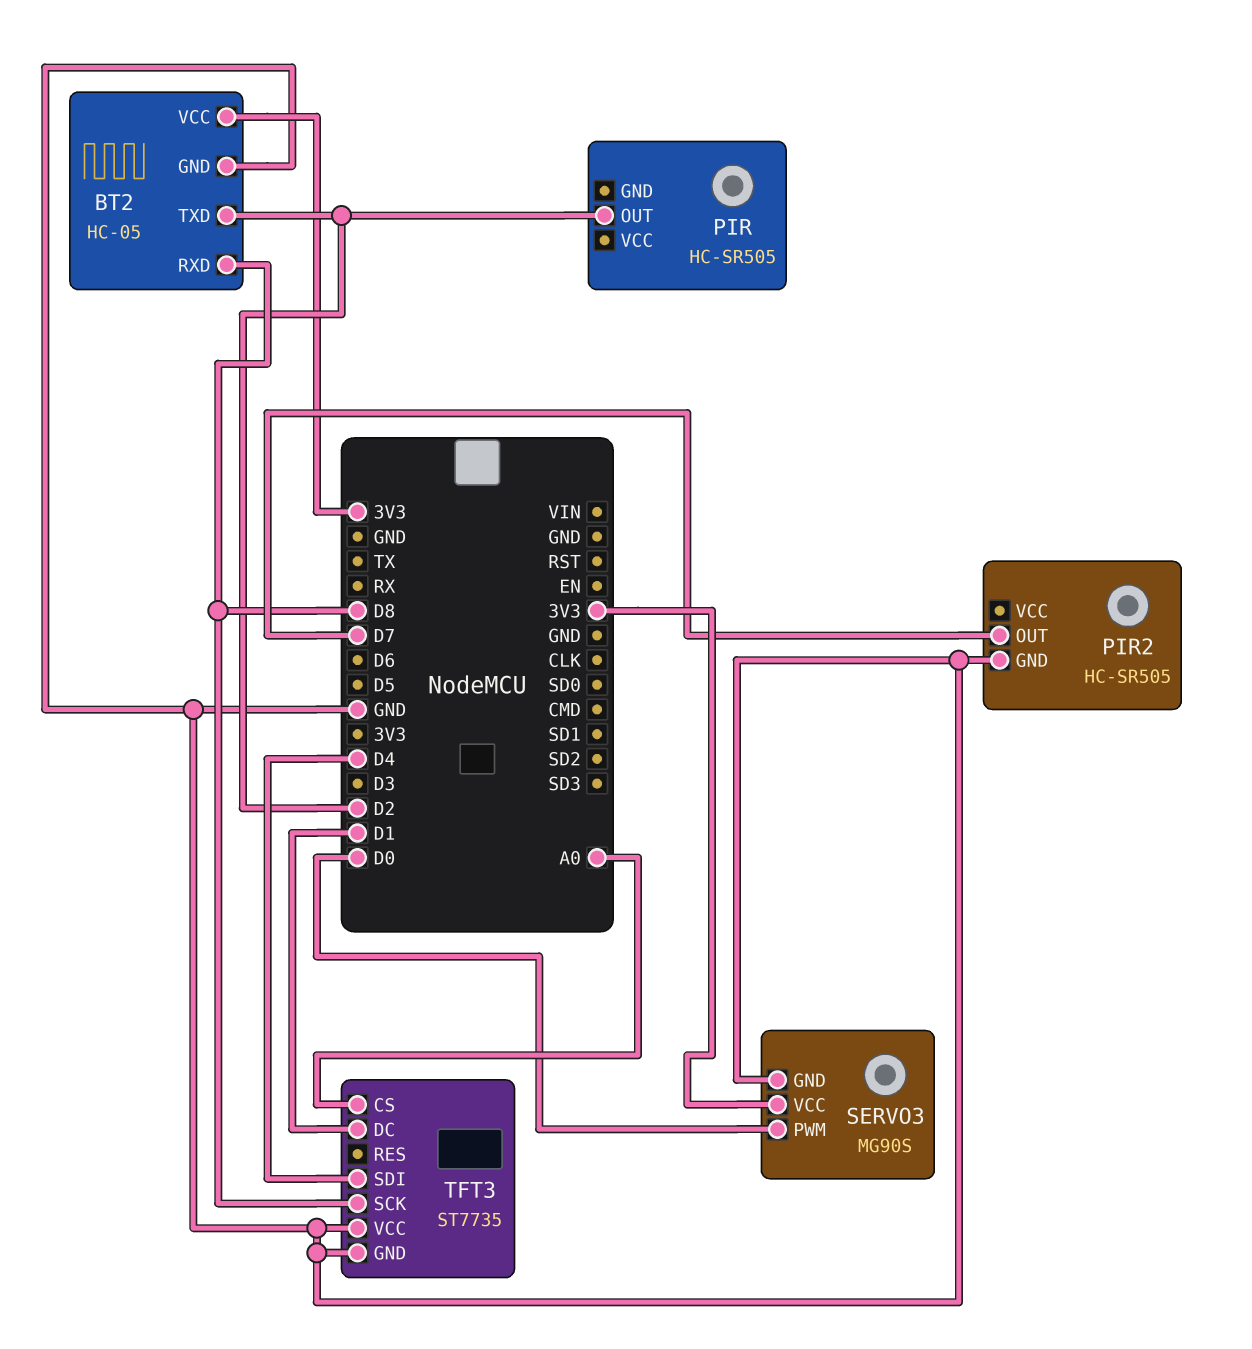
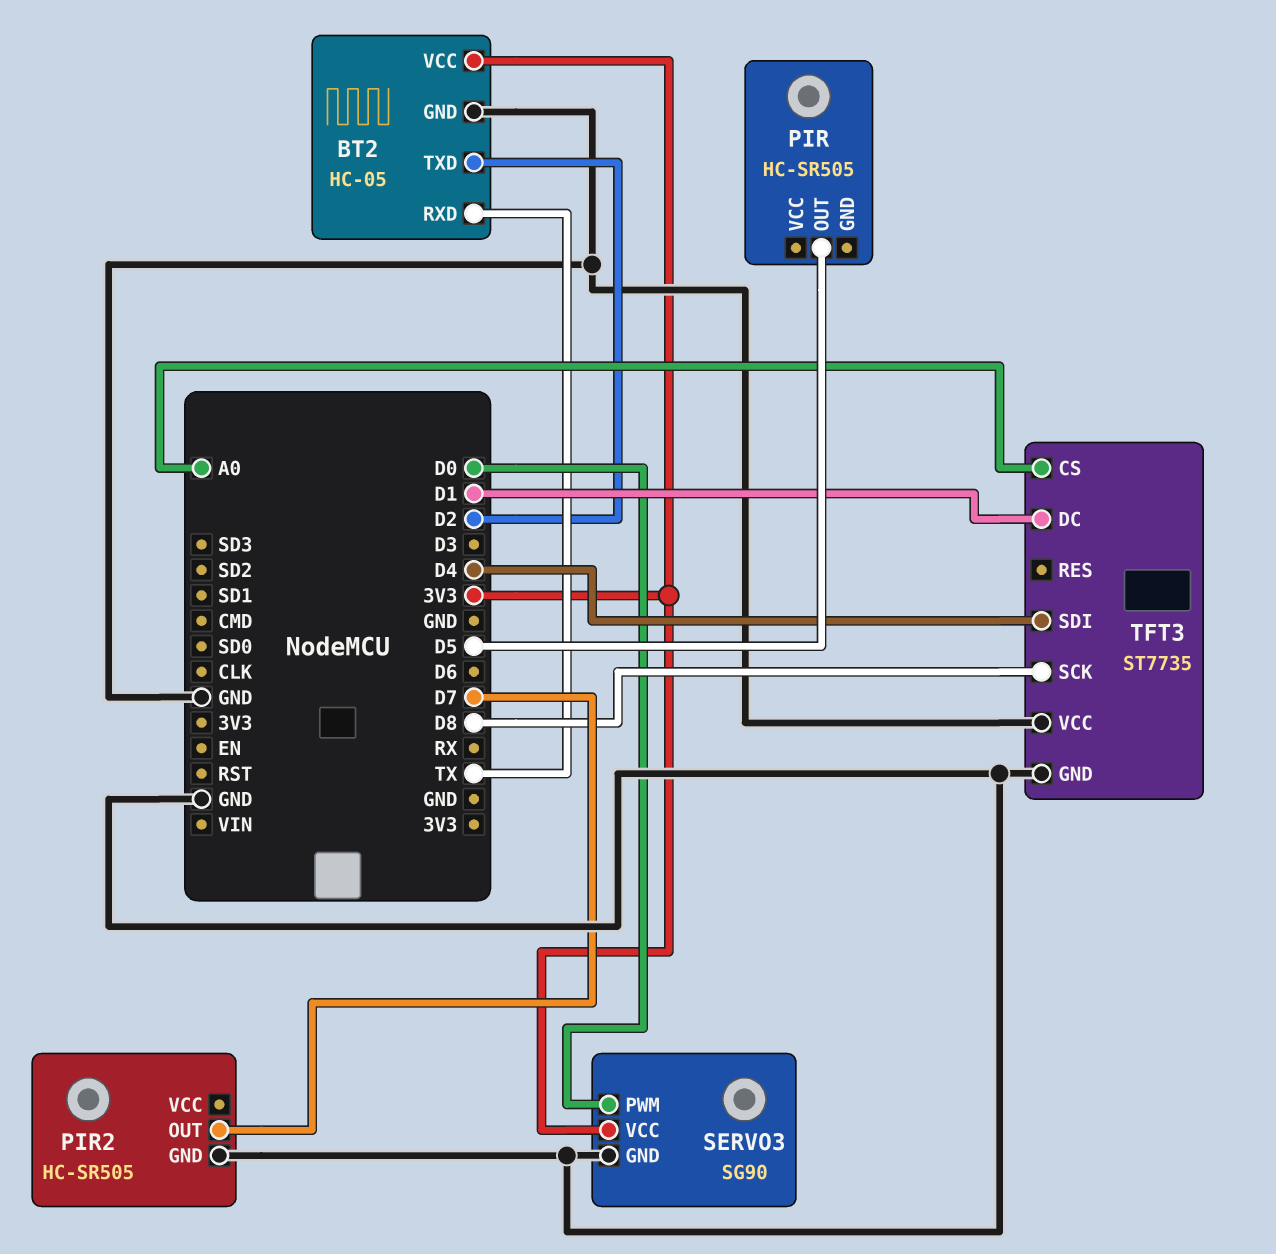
BT2 pin RXD: D8 -> TX
PIR pin OUT: D2 -> D5
SERVO3: MG90S -> SG90

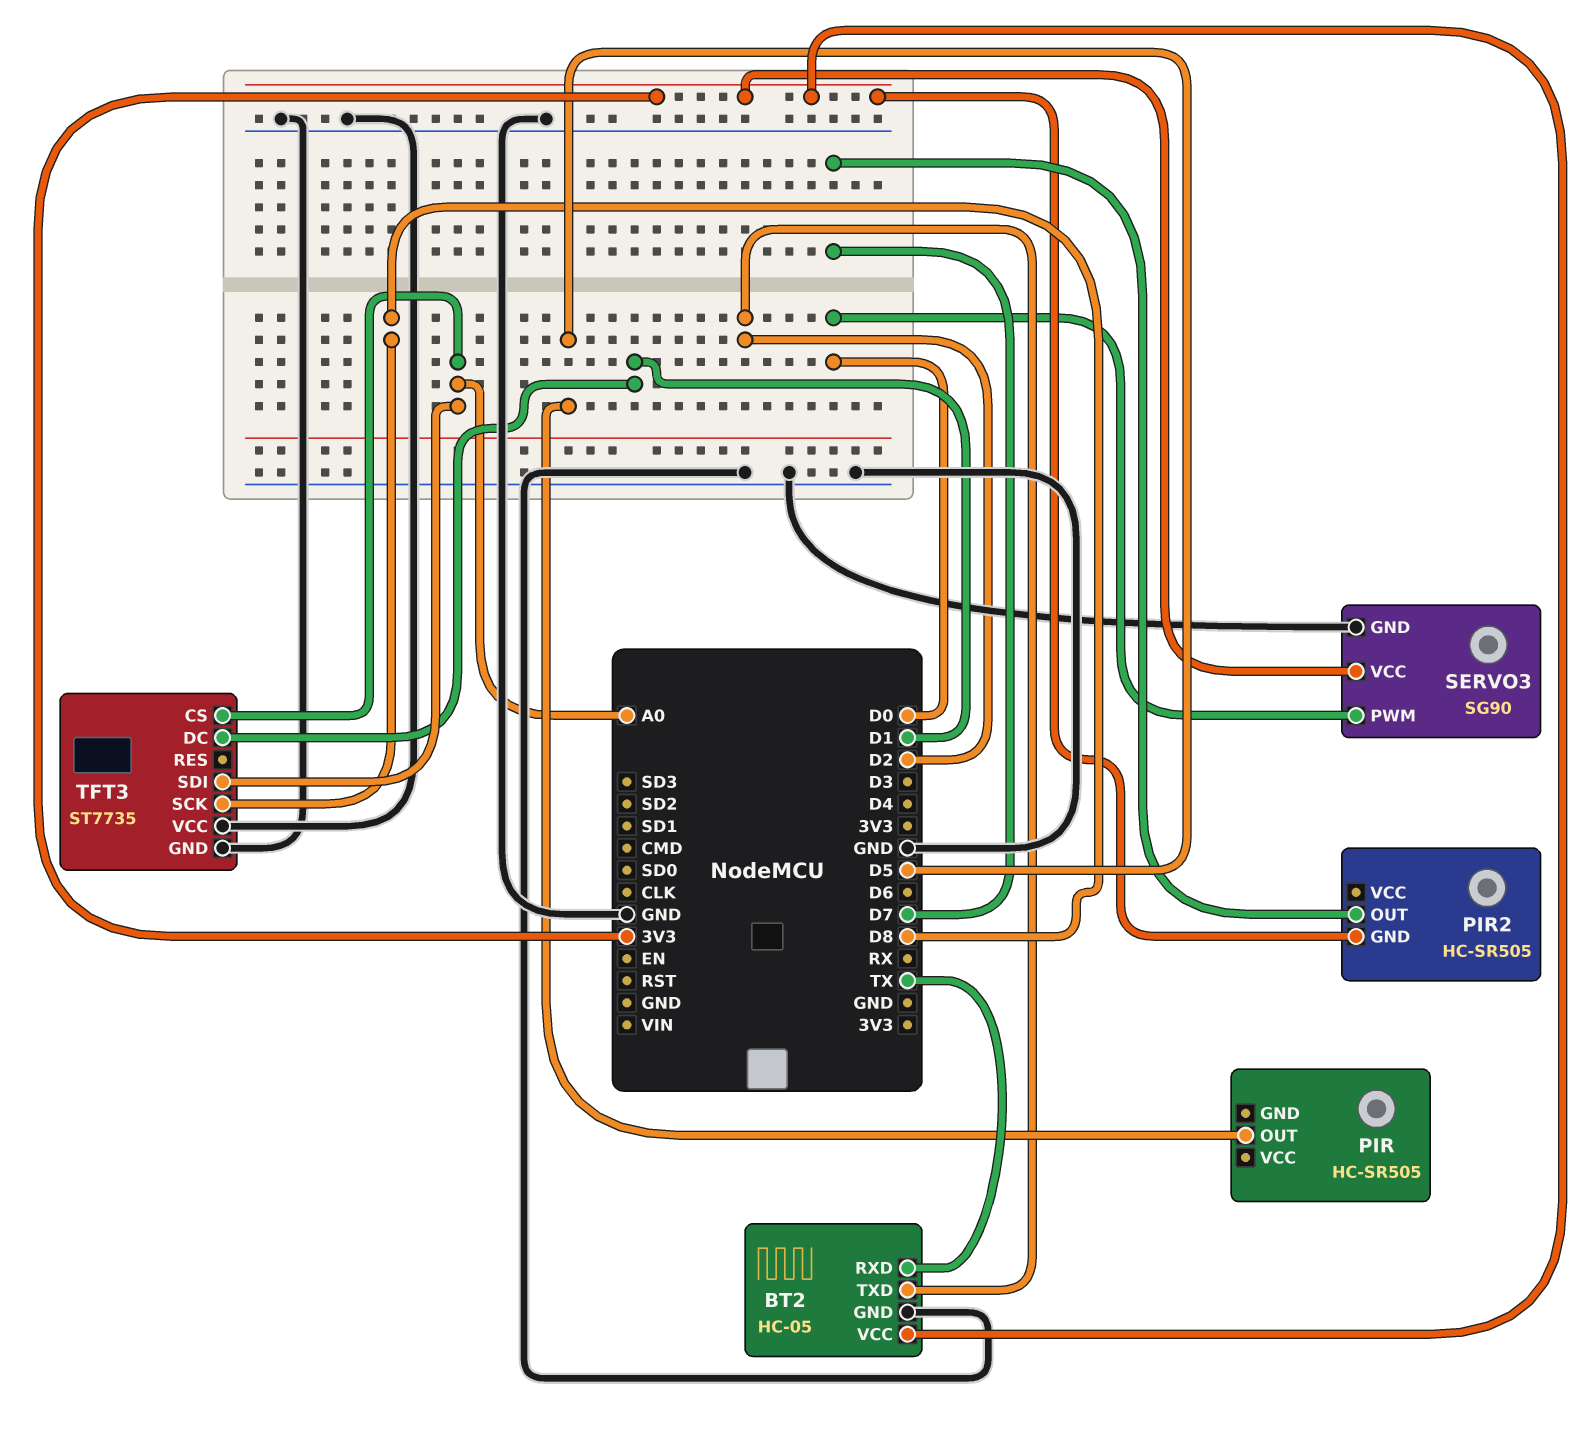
PIR2 pin GND: GND -> 3V3
TFT3 pin SDI: D4 -> A0

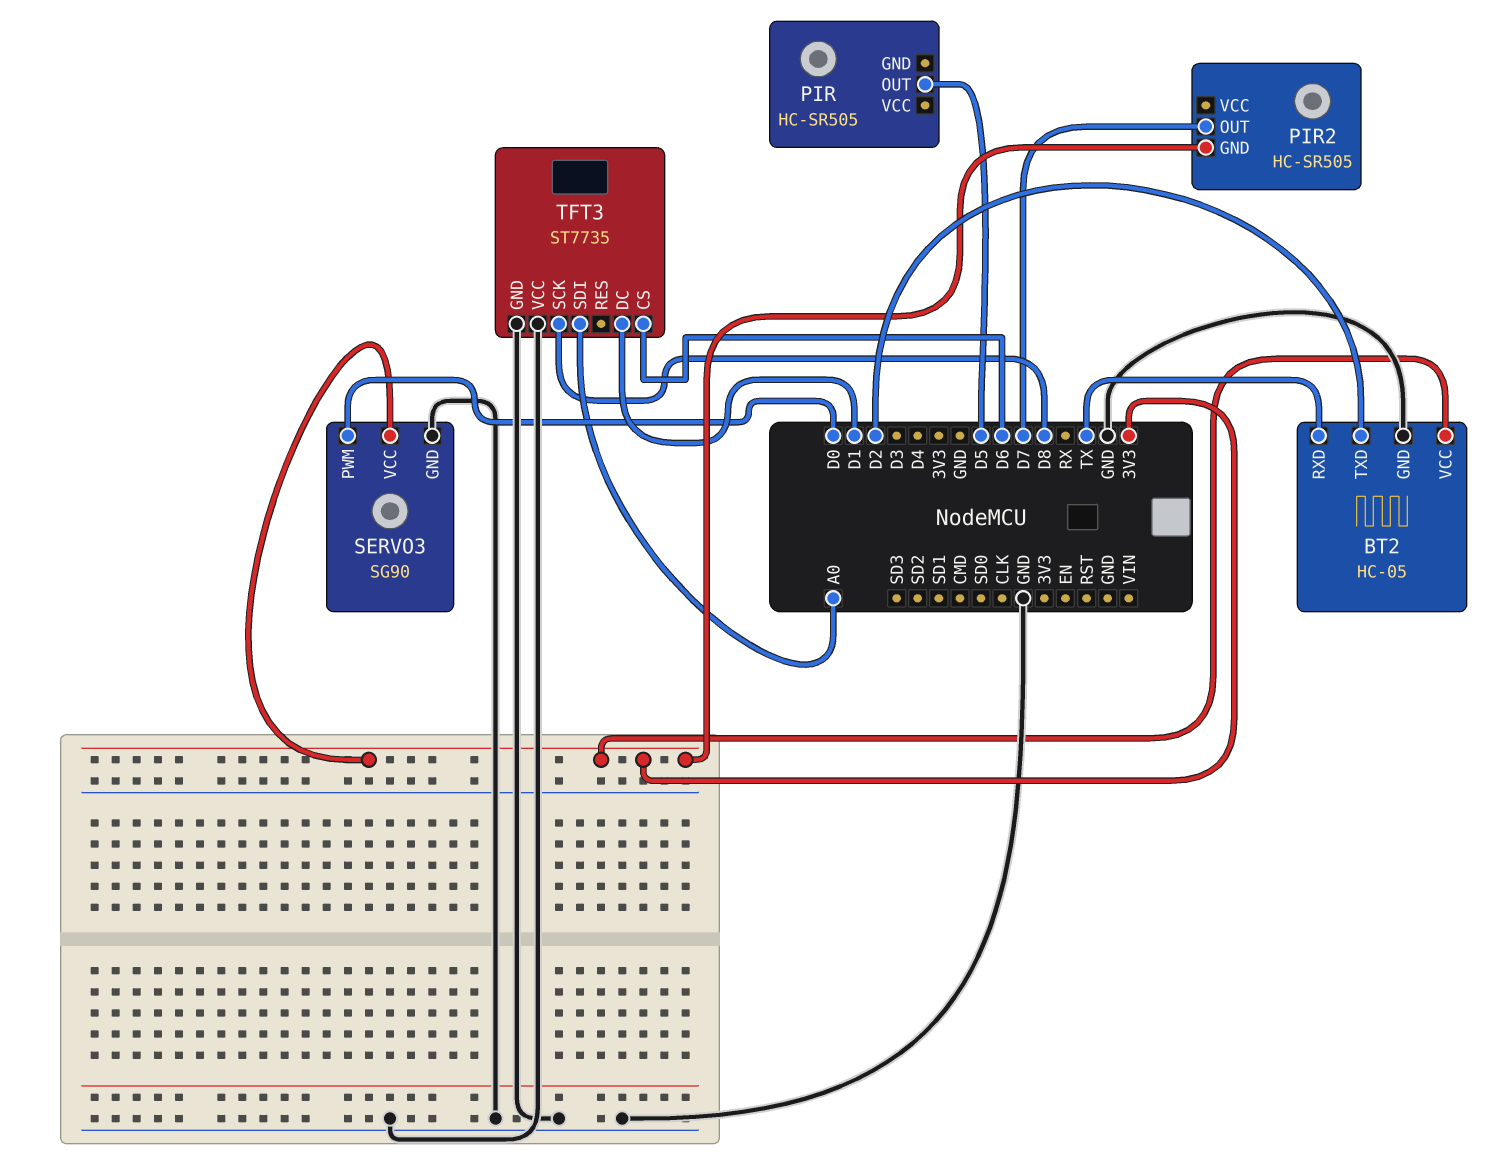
TFT3 pin CS: A0 -> D6

